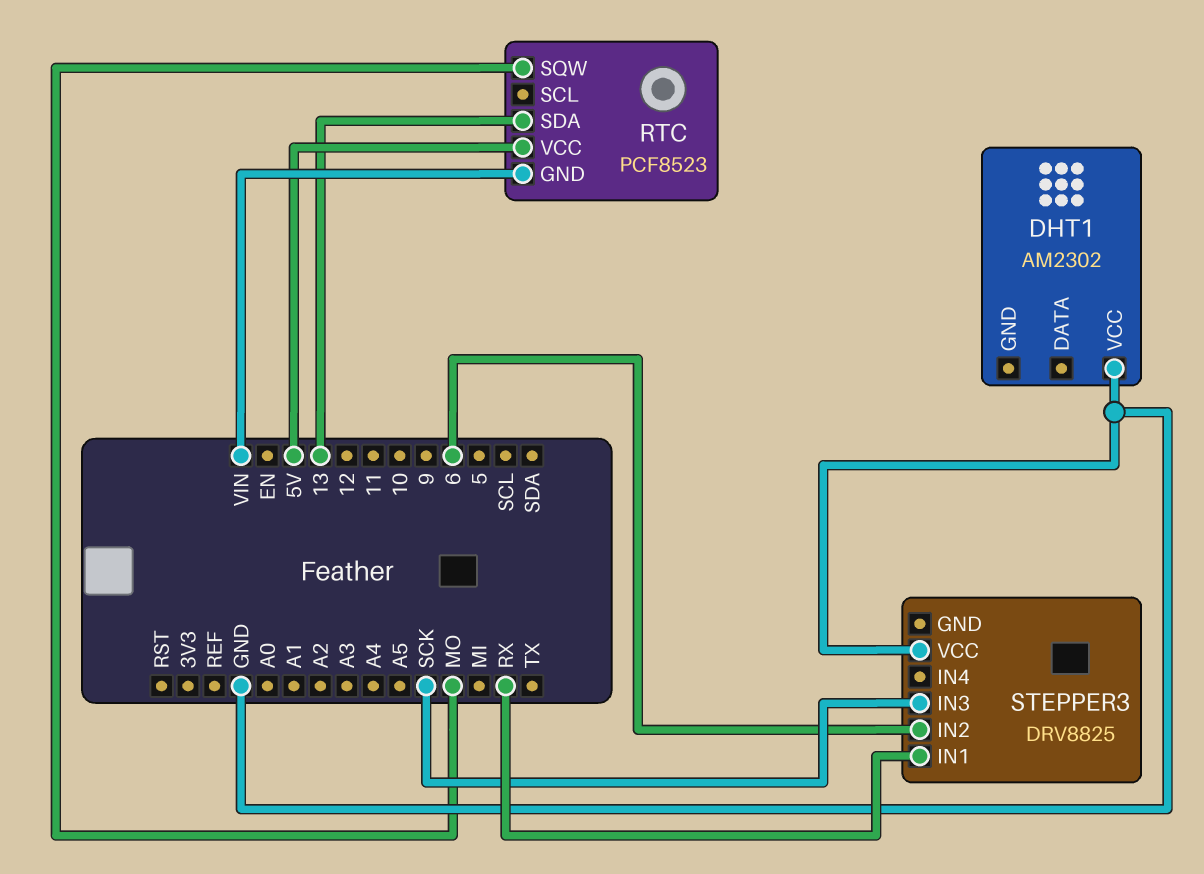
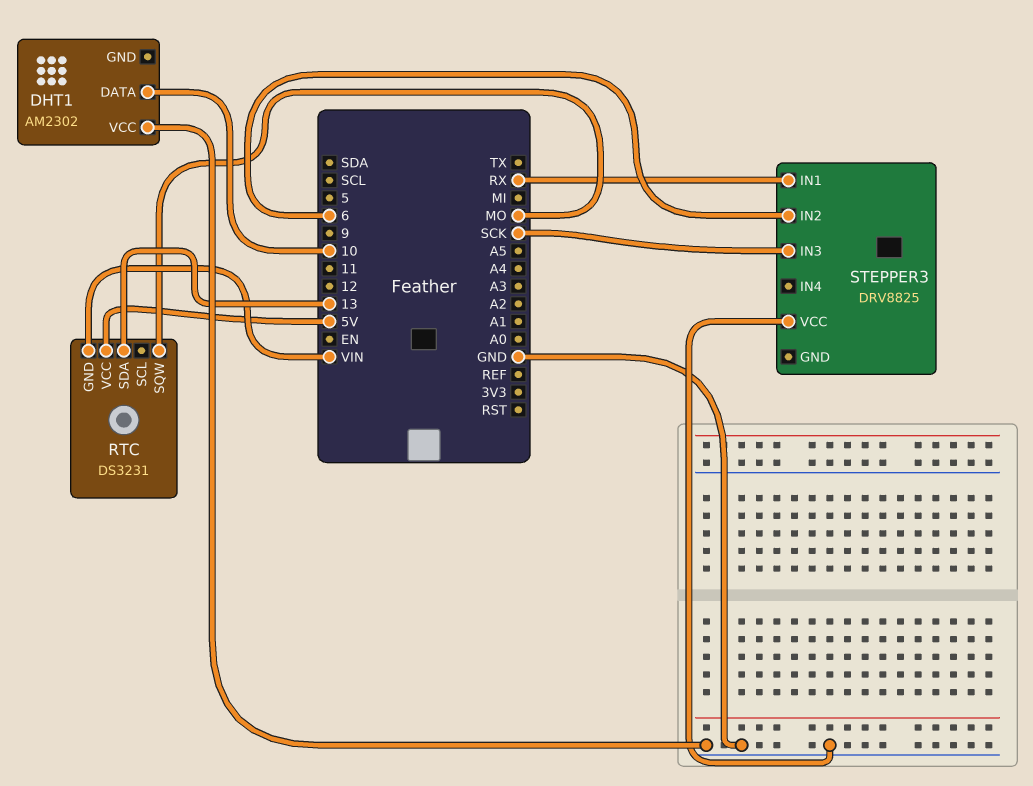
DHT1 pin DATA: none -> 10
RTC: PCF8523 -> DS3231

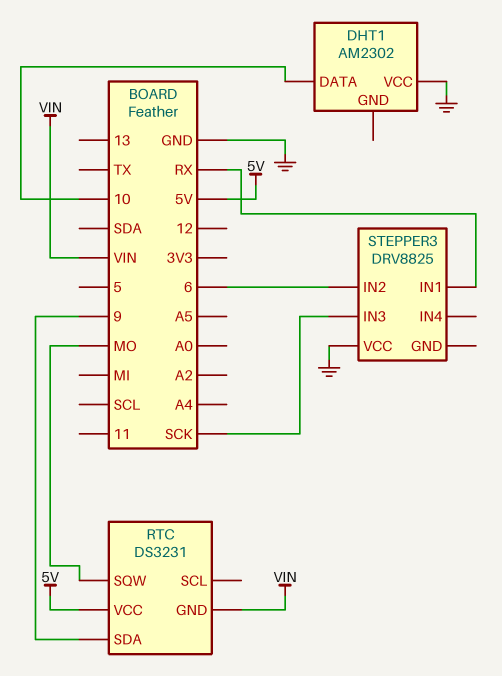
RTC pin SDA: 13 -> 9

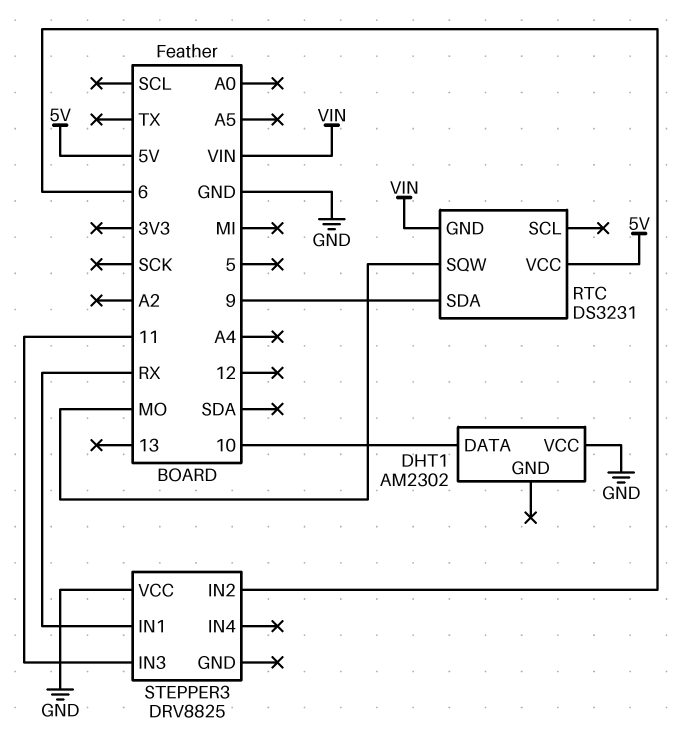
STEPPER3 pin IN3: SCK -> 11

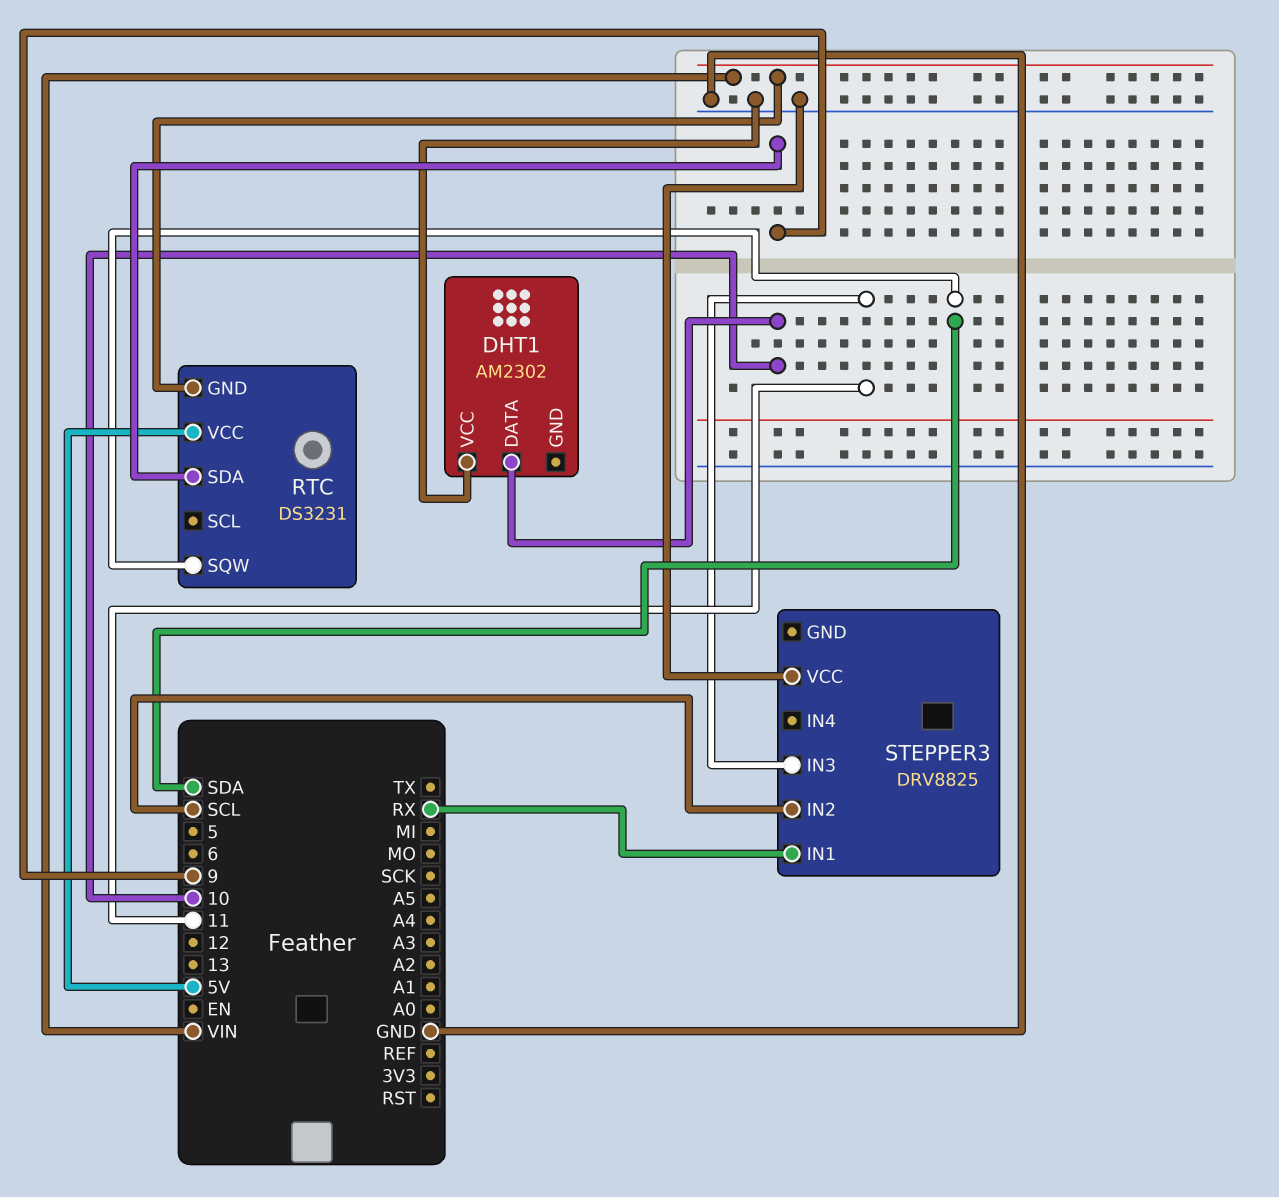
RTC pin SQW: MO -> SDA
STEPPER3 pin IN2: 6 -> SCL

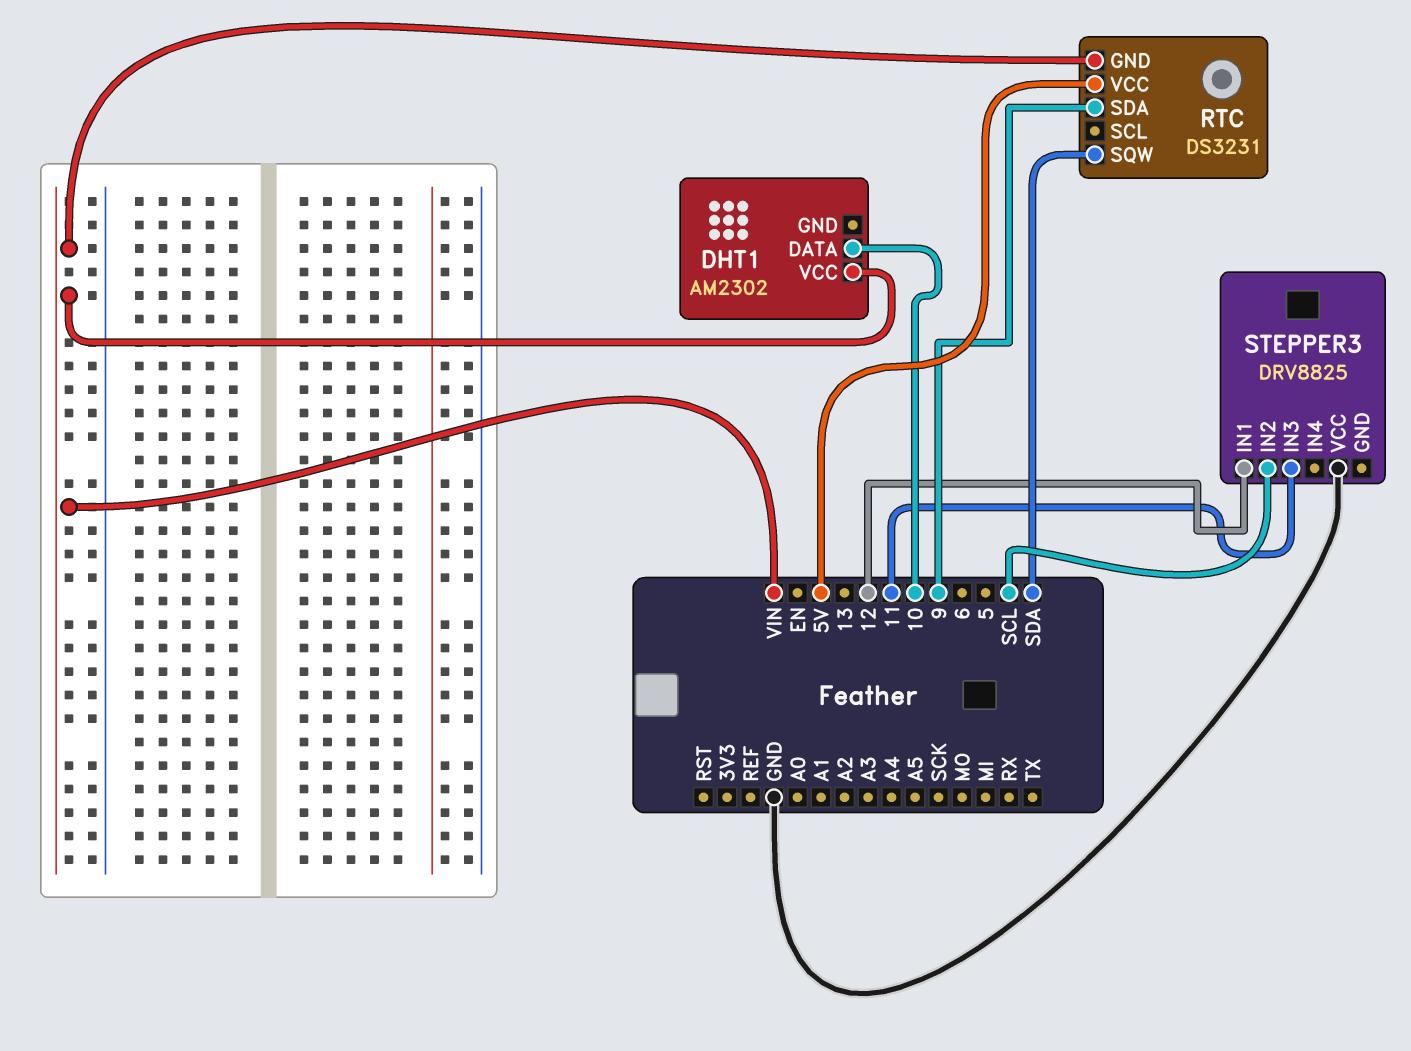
DHT1 pin VCC: GND -> VIN
STEPPER3 pin IN1: RX -> 12

